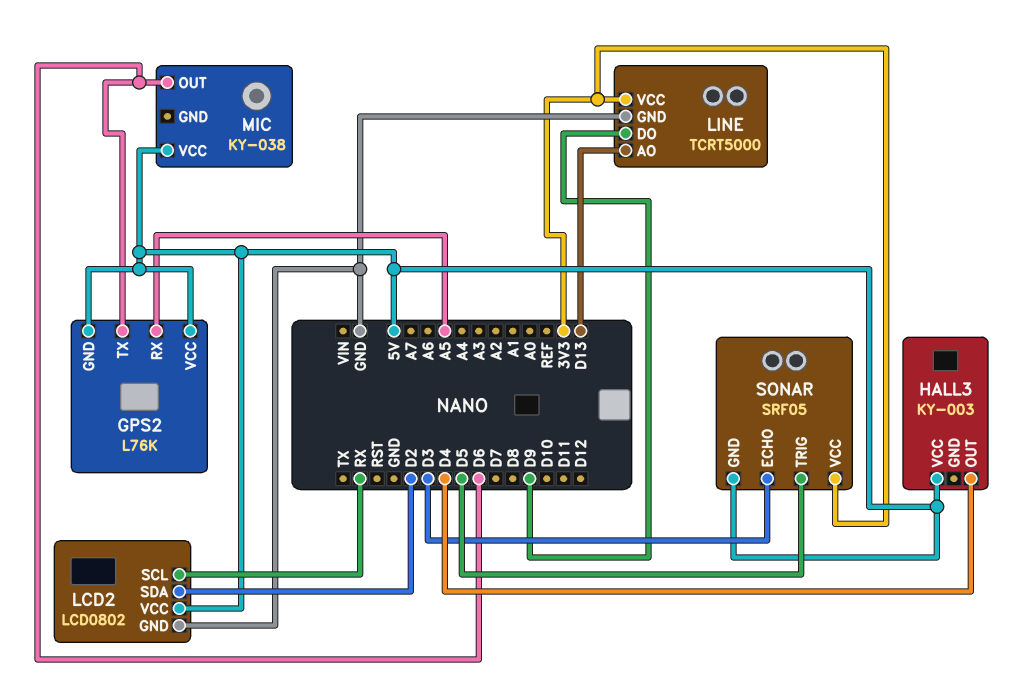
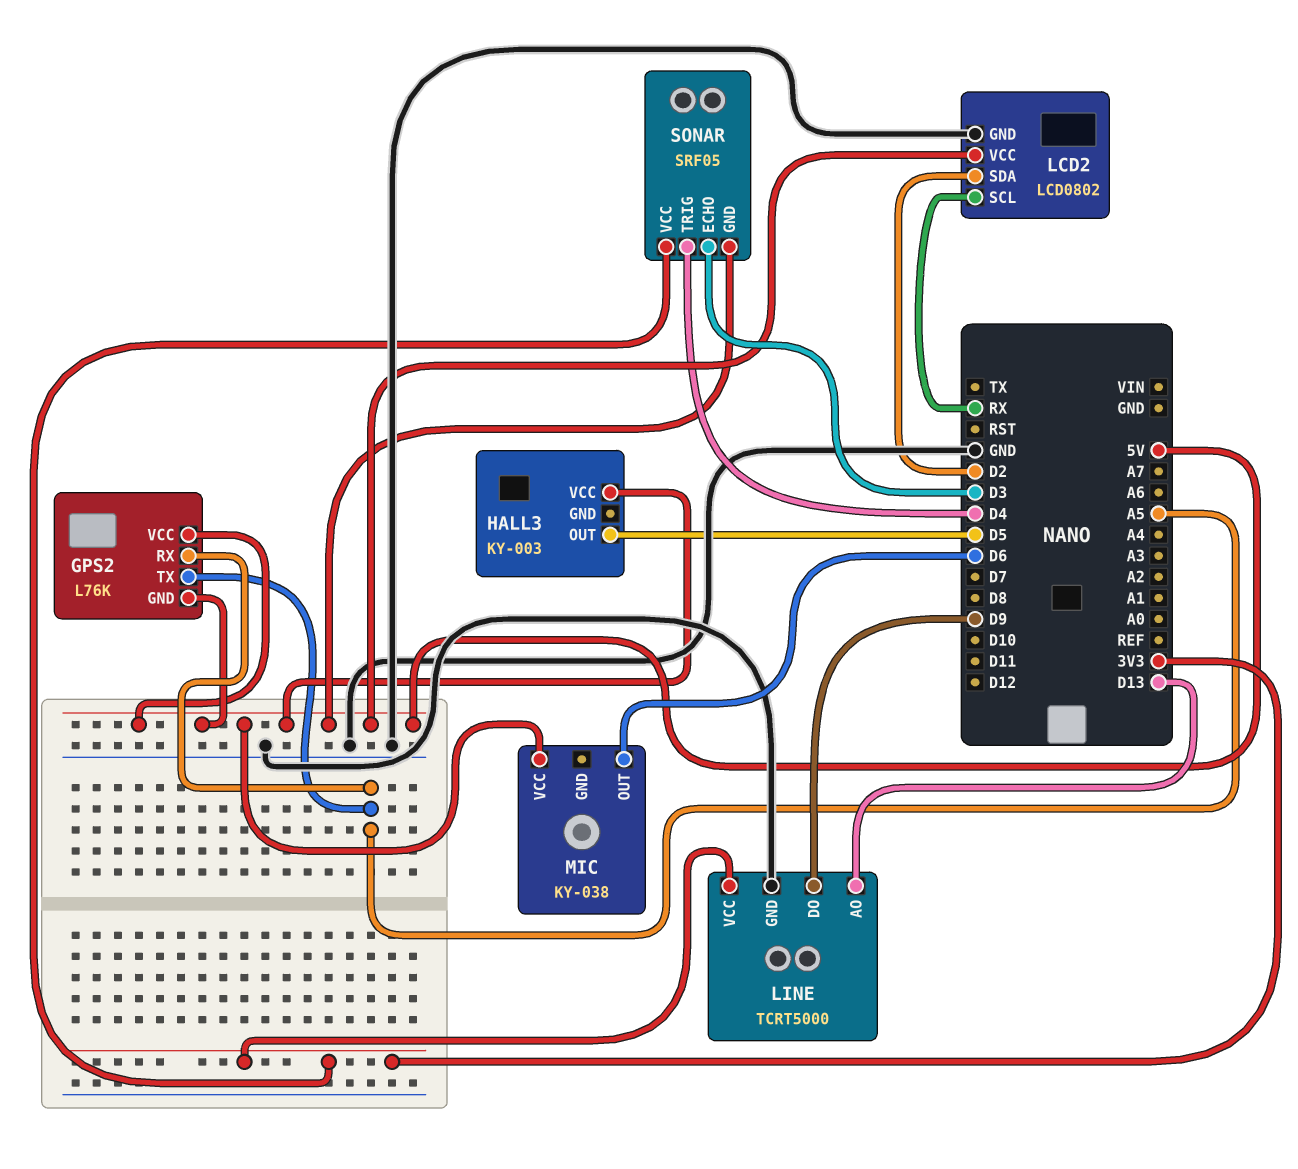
GPS2 pin TX: D6 -> A5
HALL3 pin OUT: D4 -> D5
SONAR pin TRIG: D5 -> D4

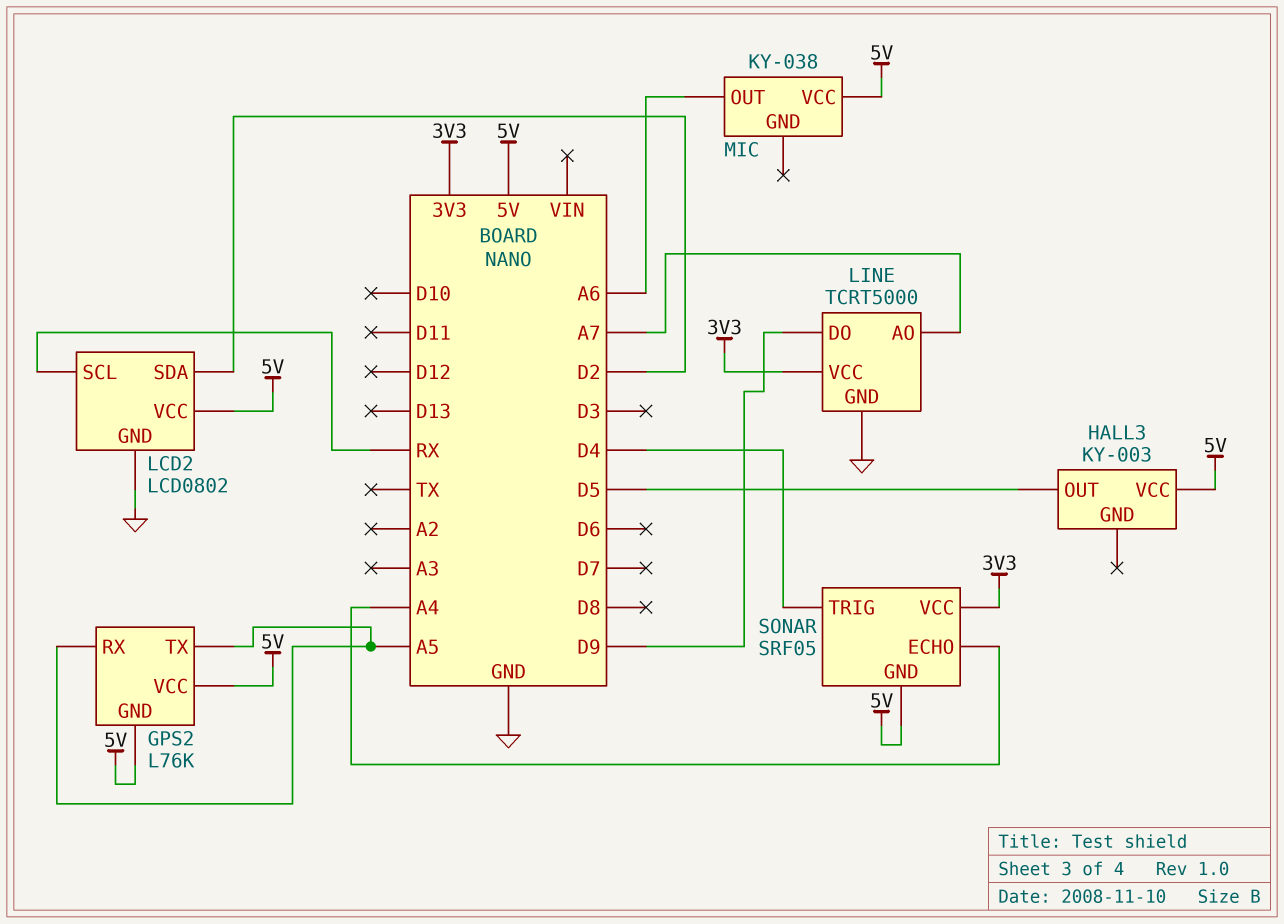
LINE pin AO: D13 -> A7
MIC pin OUT: D6 -> A6
SONAR pin ECHO: D3 -> A4

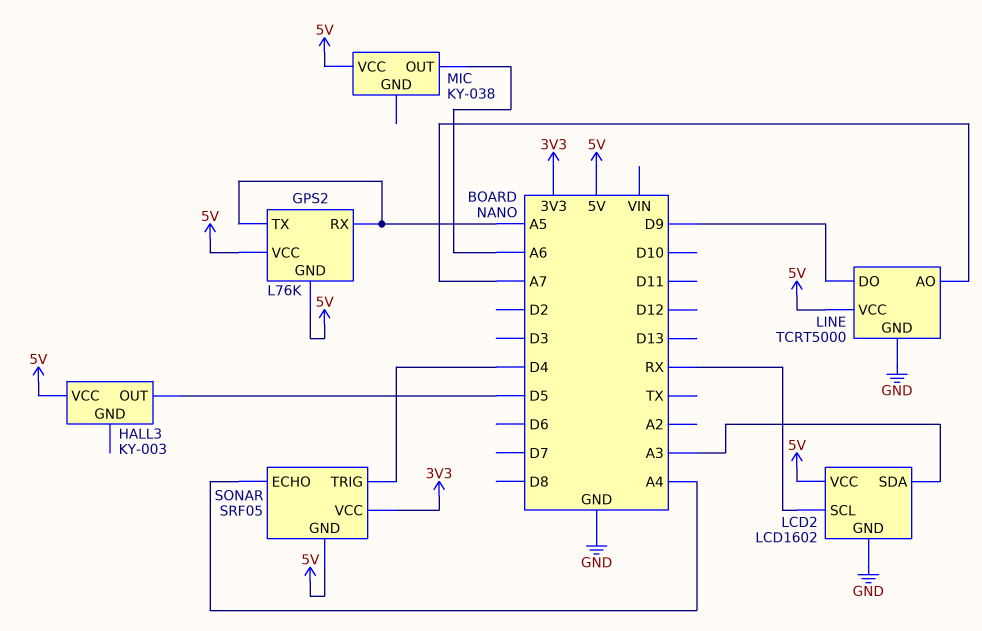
LCD2: LCD0802 -> LCD1602
LCD2 pin SDA: D2 -> A3
LINE pin VCC: 3V3 -> 5V

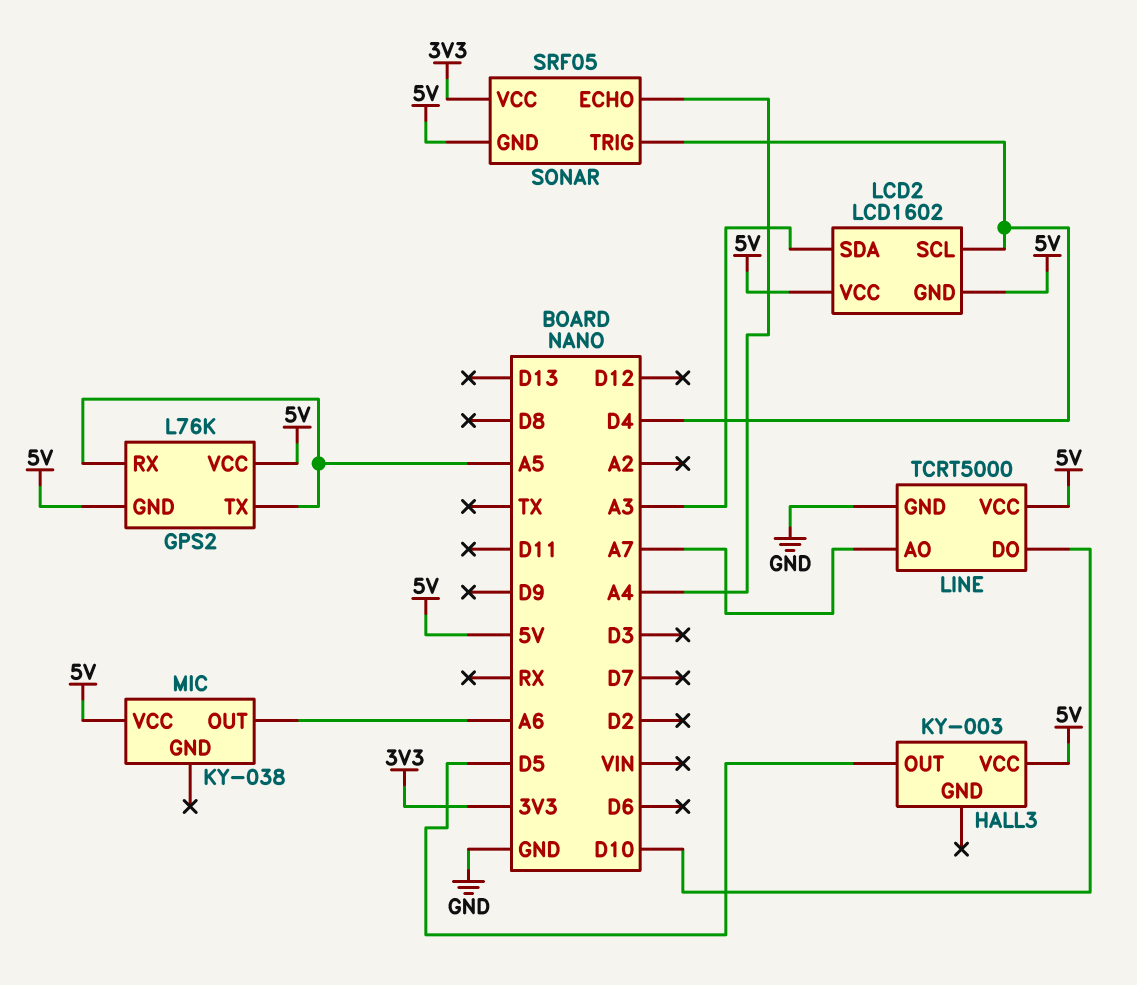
LCD2 pin GND: GND -> 5V
LCD2 pin SCL: RX -> D4
LINE pin DO: D9 -> D10

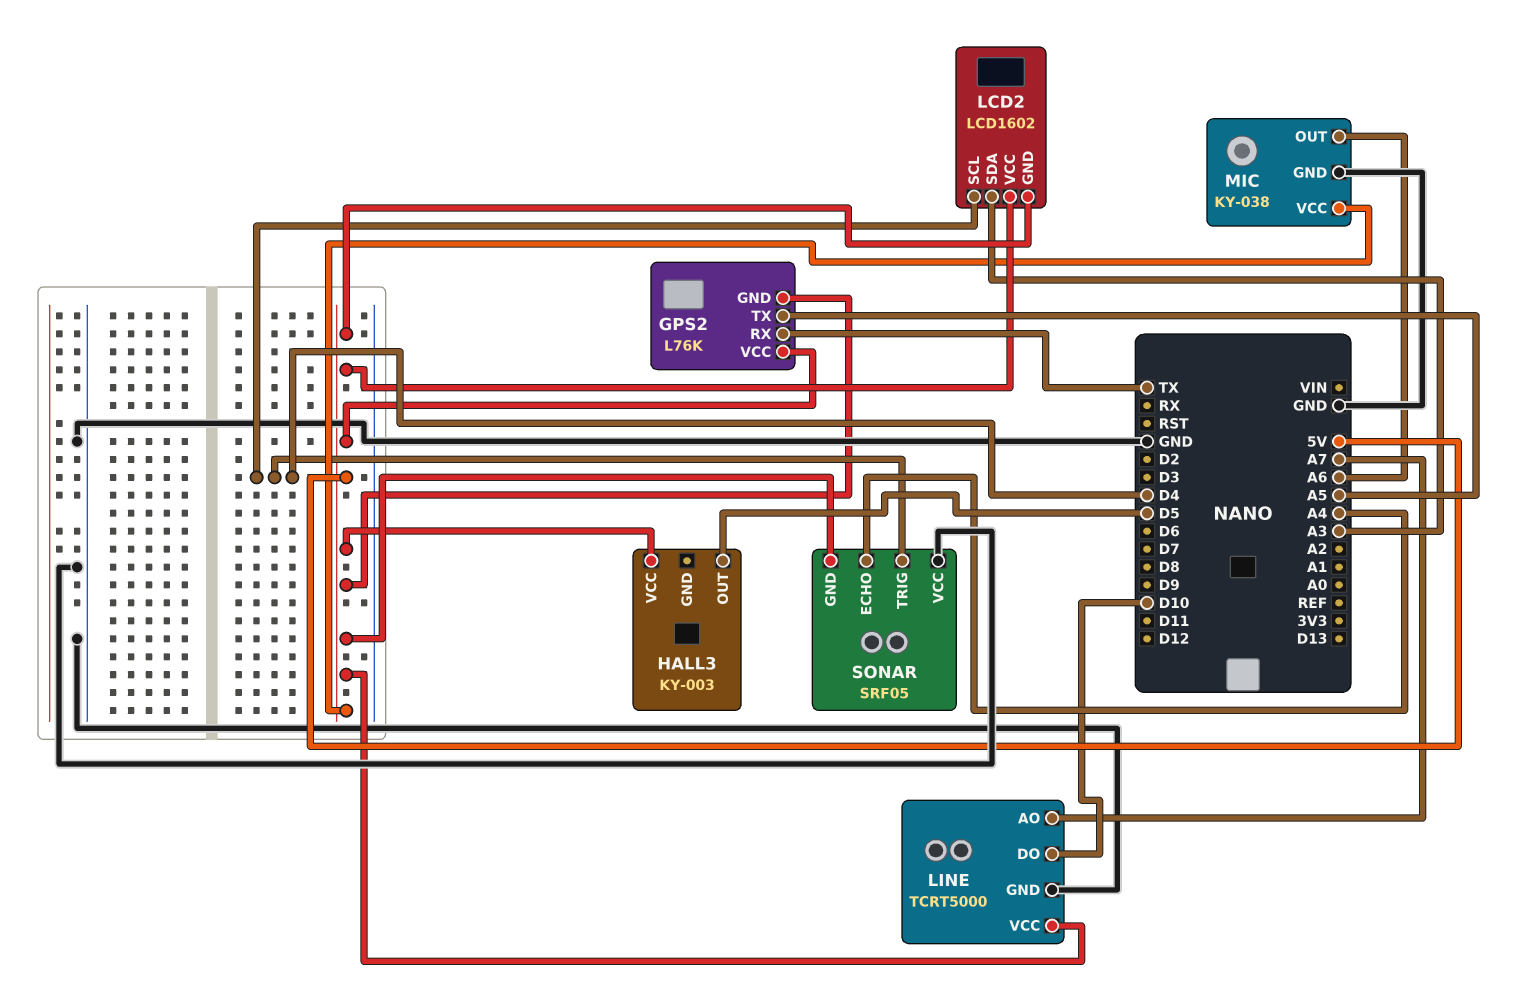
GPS2 pin RX: A5 -> TX
MIC pin GND: none -> GND
SONAR pin VCC: 3V3 -> GND

